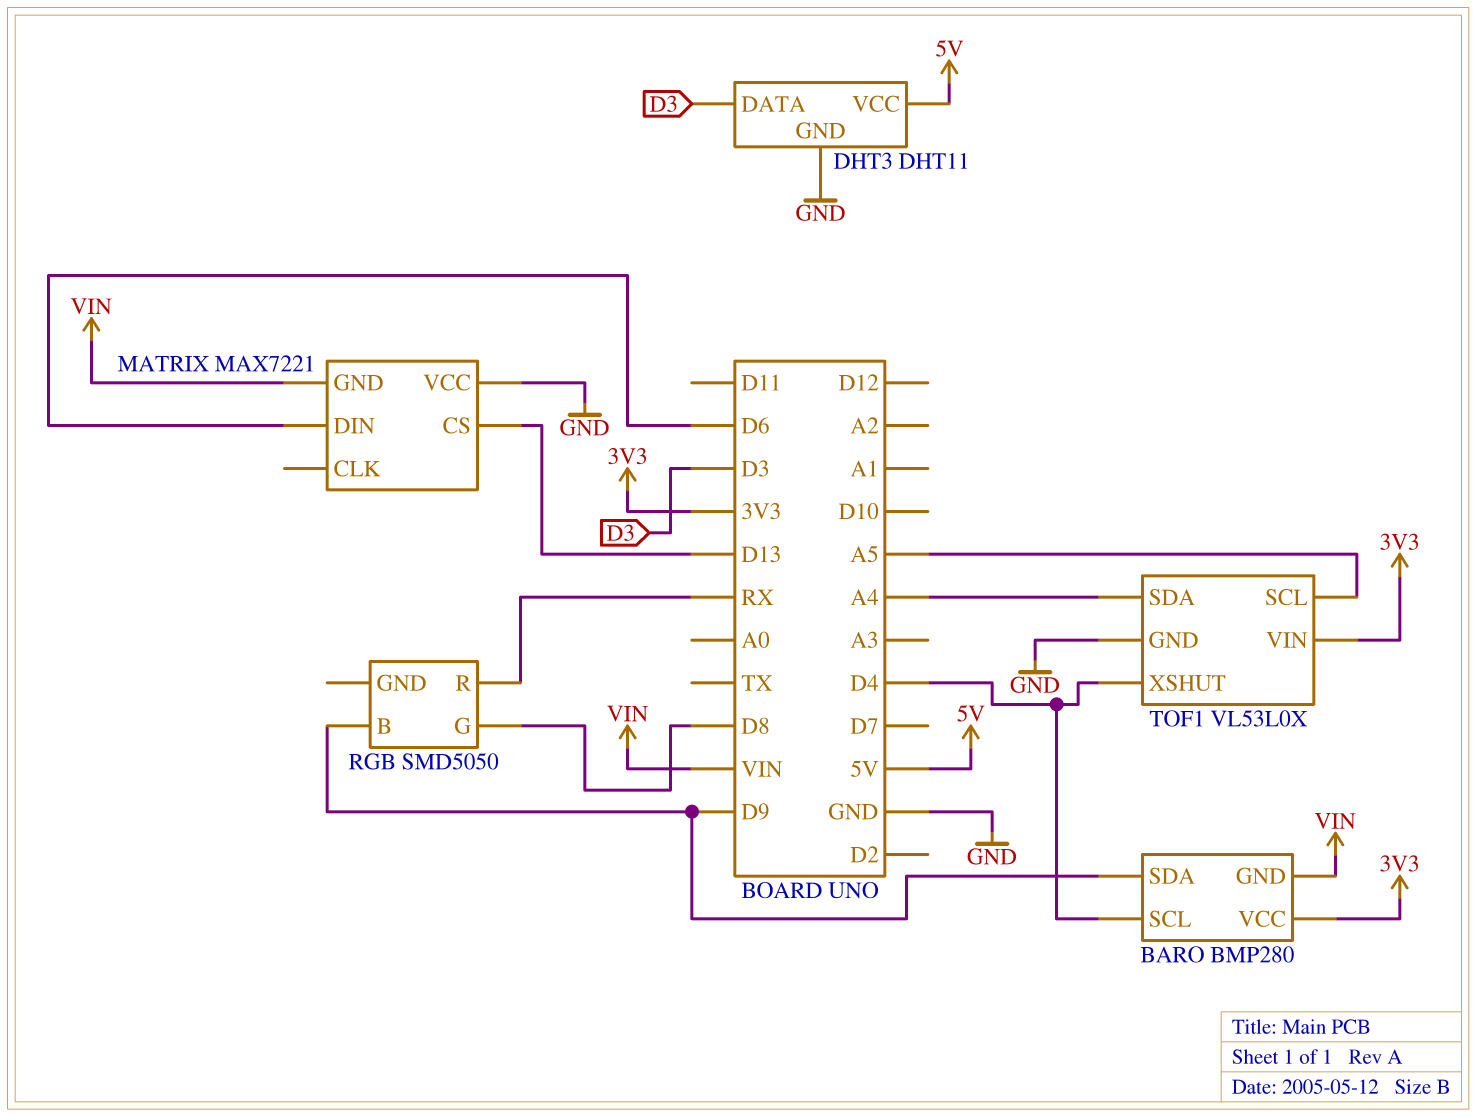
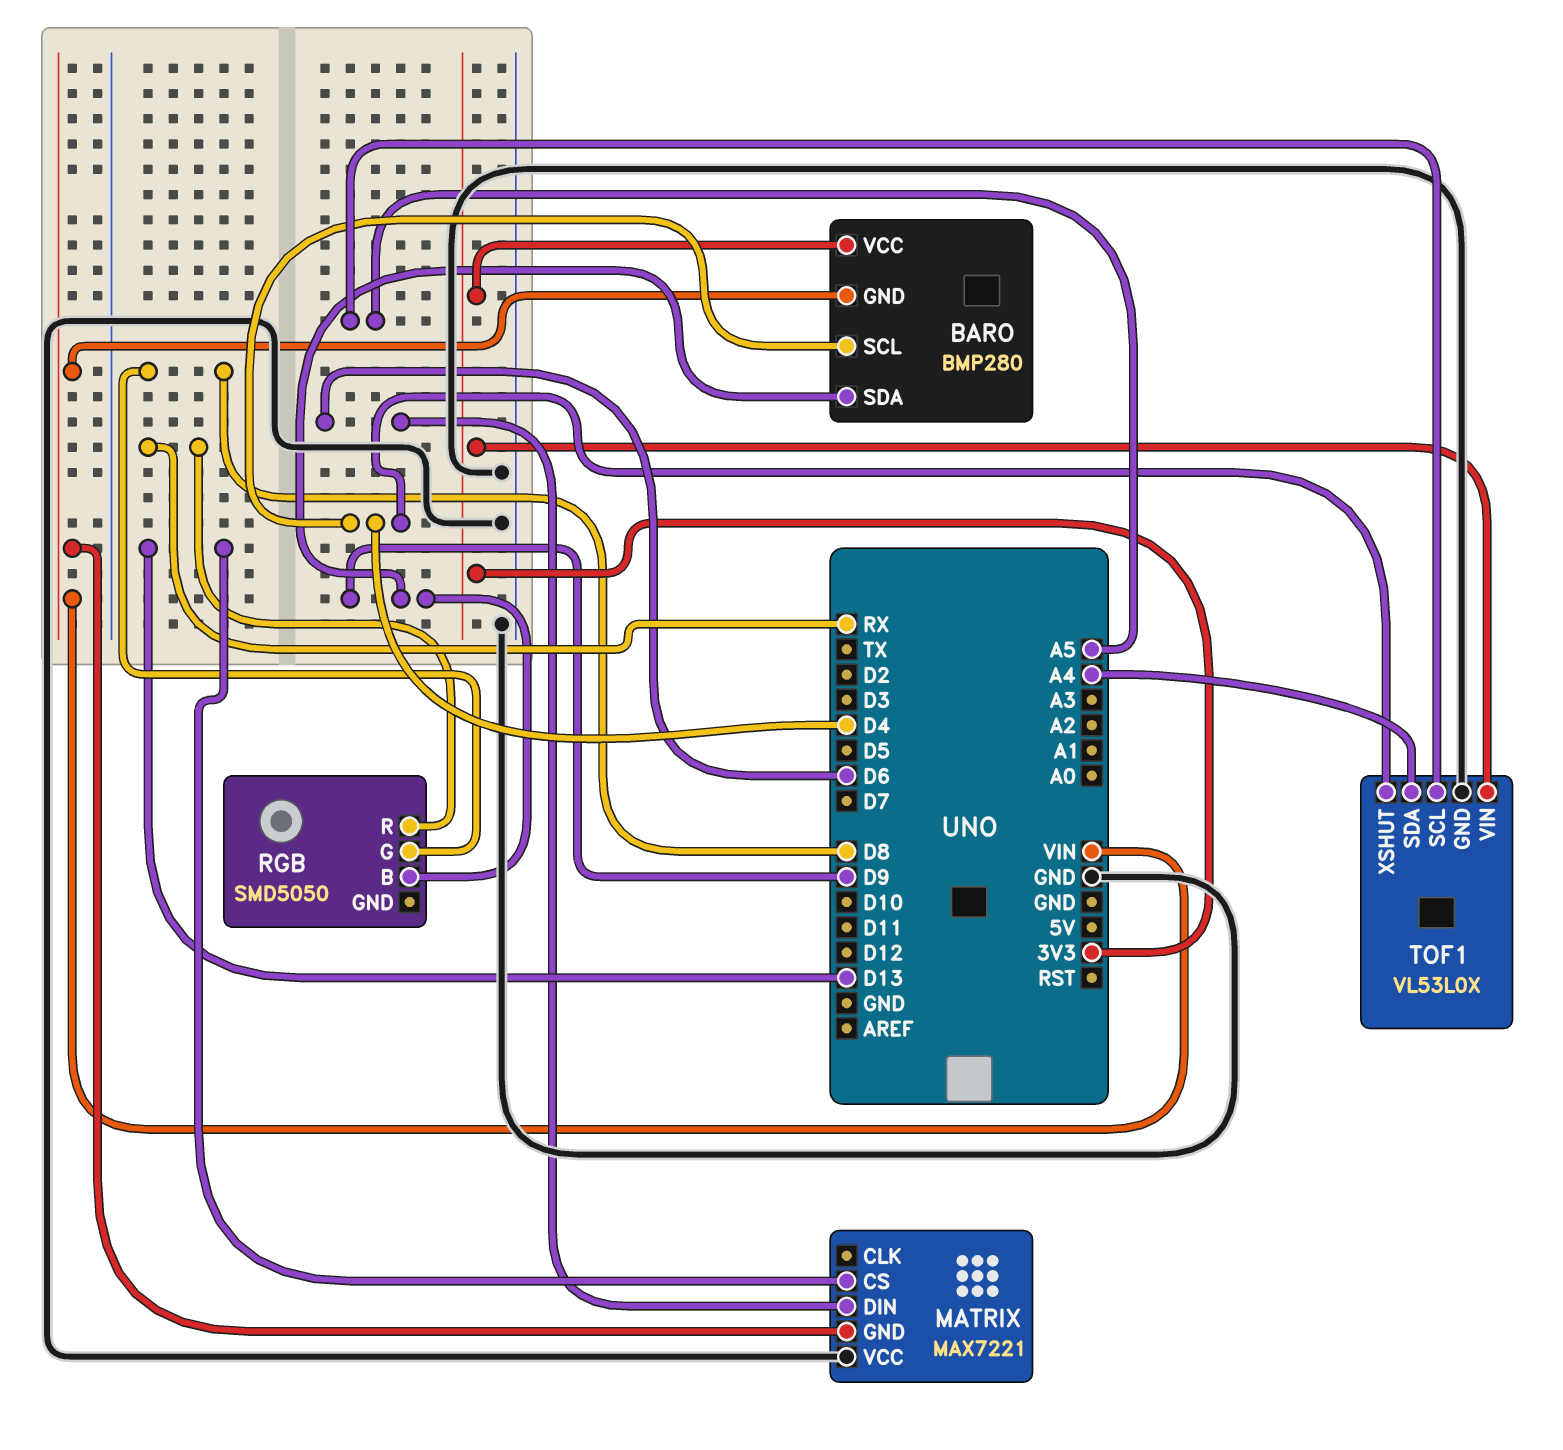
DHT3: DHT11 -> none
DHT3 pin DATA: D3 -> none
DHT3 pin GND: GND -> none
DHT3 pin VCC: 5V -> none

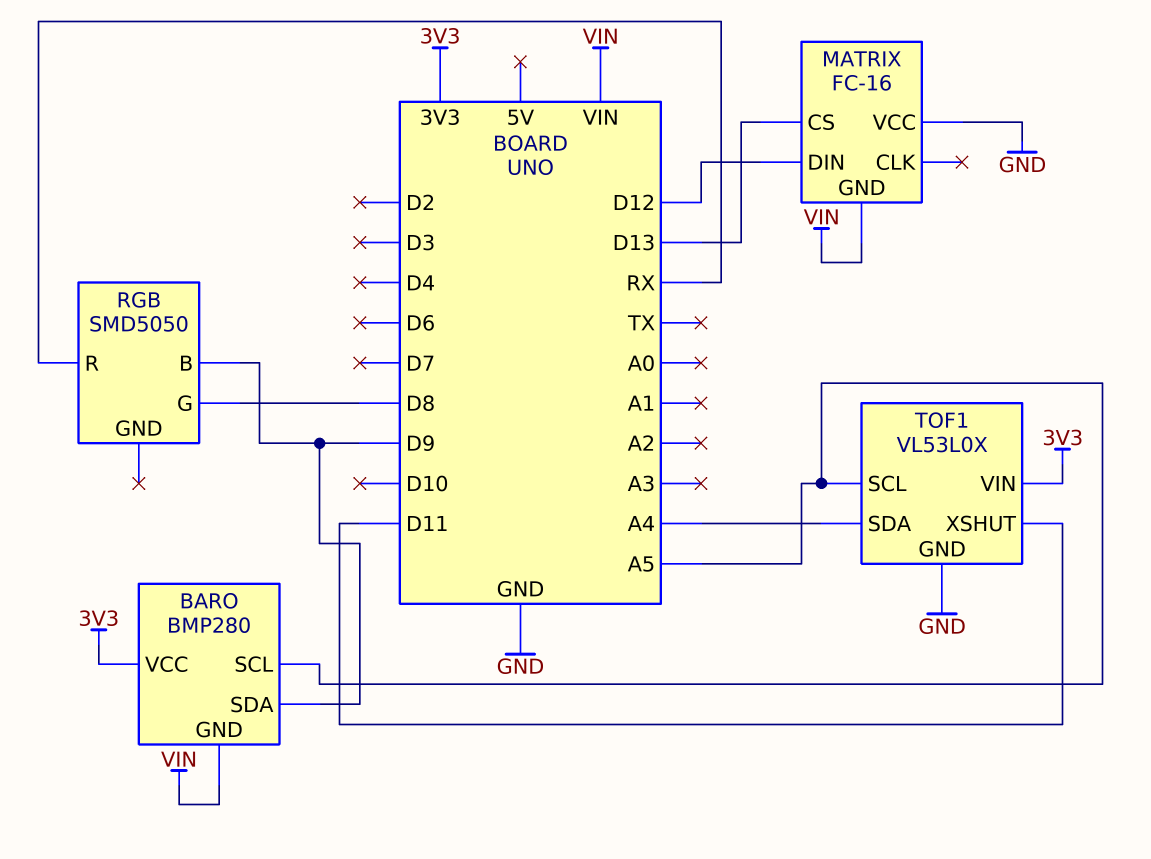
BARO pin SCL: D4 -> A5
MATRIX: MAX7221 -> FC-16
MATRIX pin DIN: D6 -> D12
TOF1 pin XSHUT: D4 -> D11

